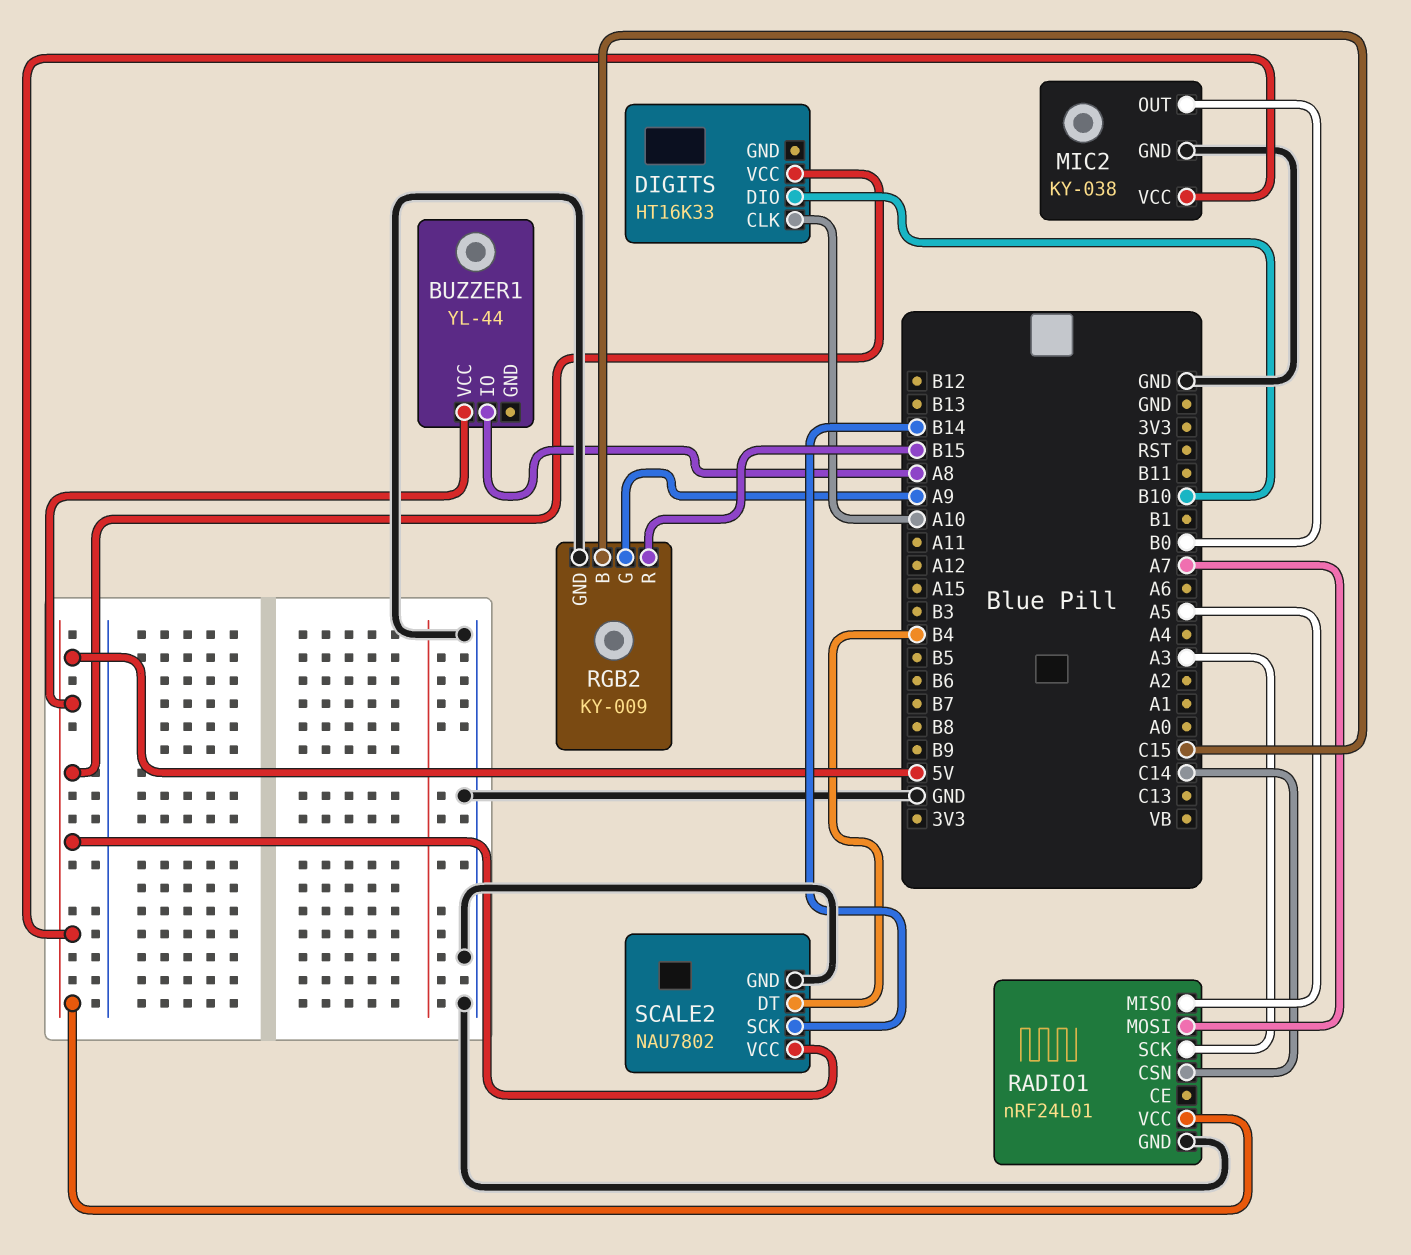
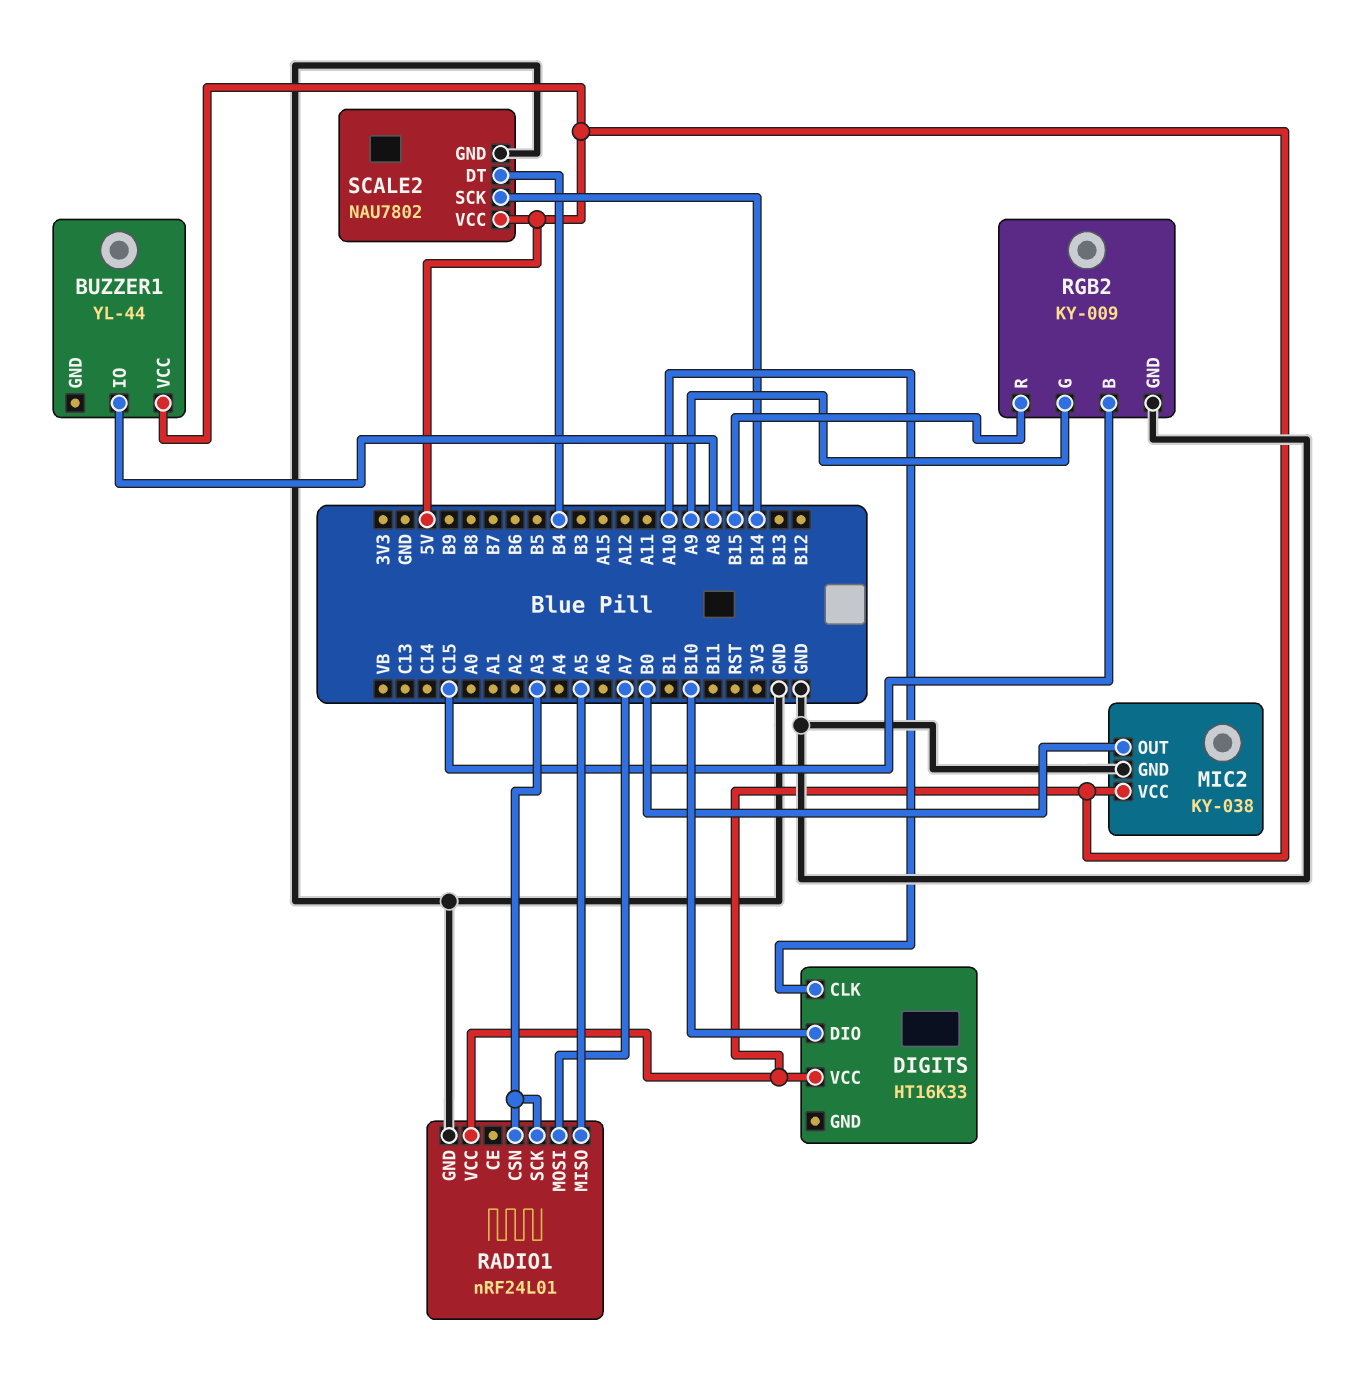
RADIO1 pin CSN: C14 -> A3

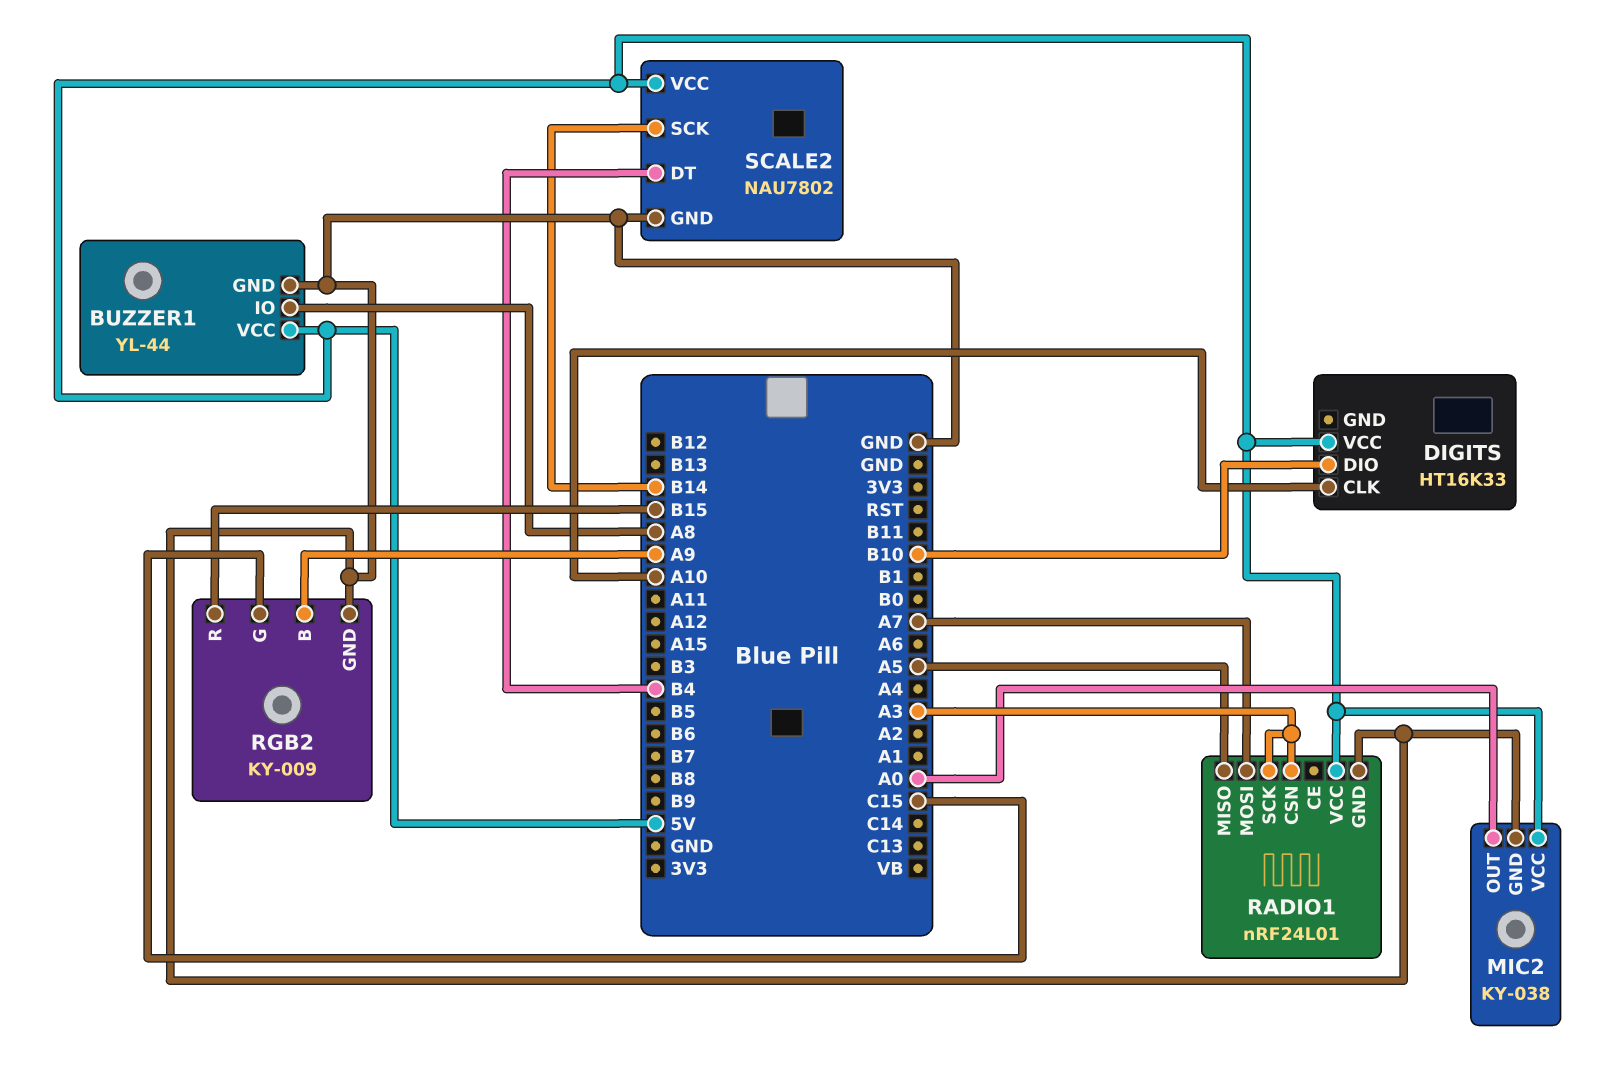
BUZZER1 pin GND: none -> GND
MIC2 pin OUT: B0 -> A0
RGB2 pin B: C15 -> A9
RGB2 pin G: A9 -> C15

